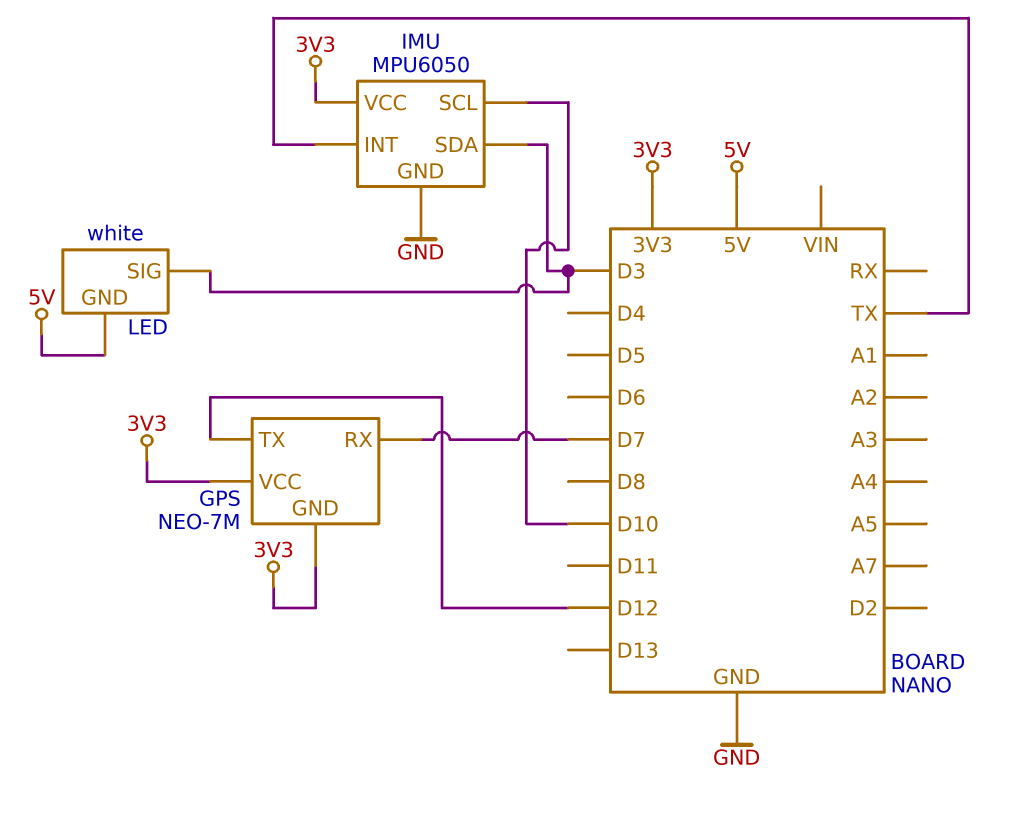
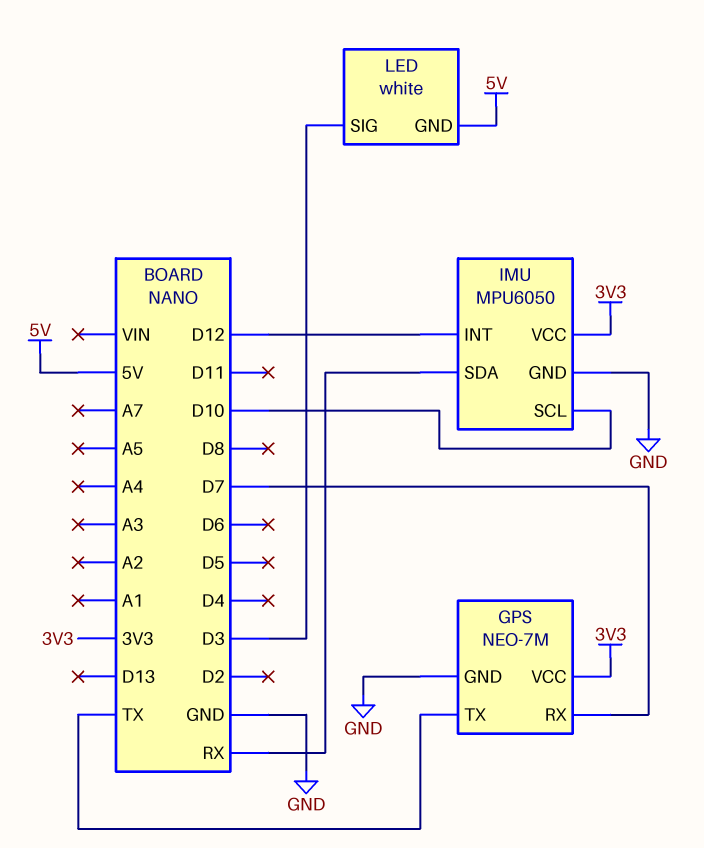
GPS pin GND: 3V3 -> GND
GPS pin TX: D12 -> TX
IMU pin INT: TX -> D12
IMU pin SDA: D3 -> RX

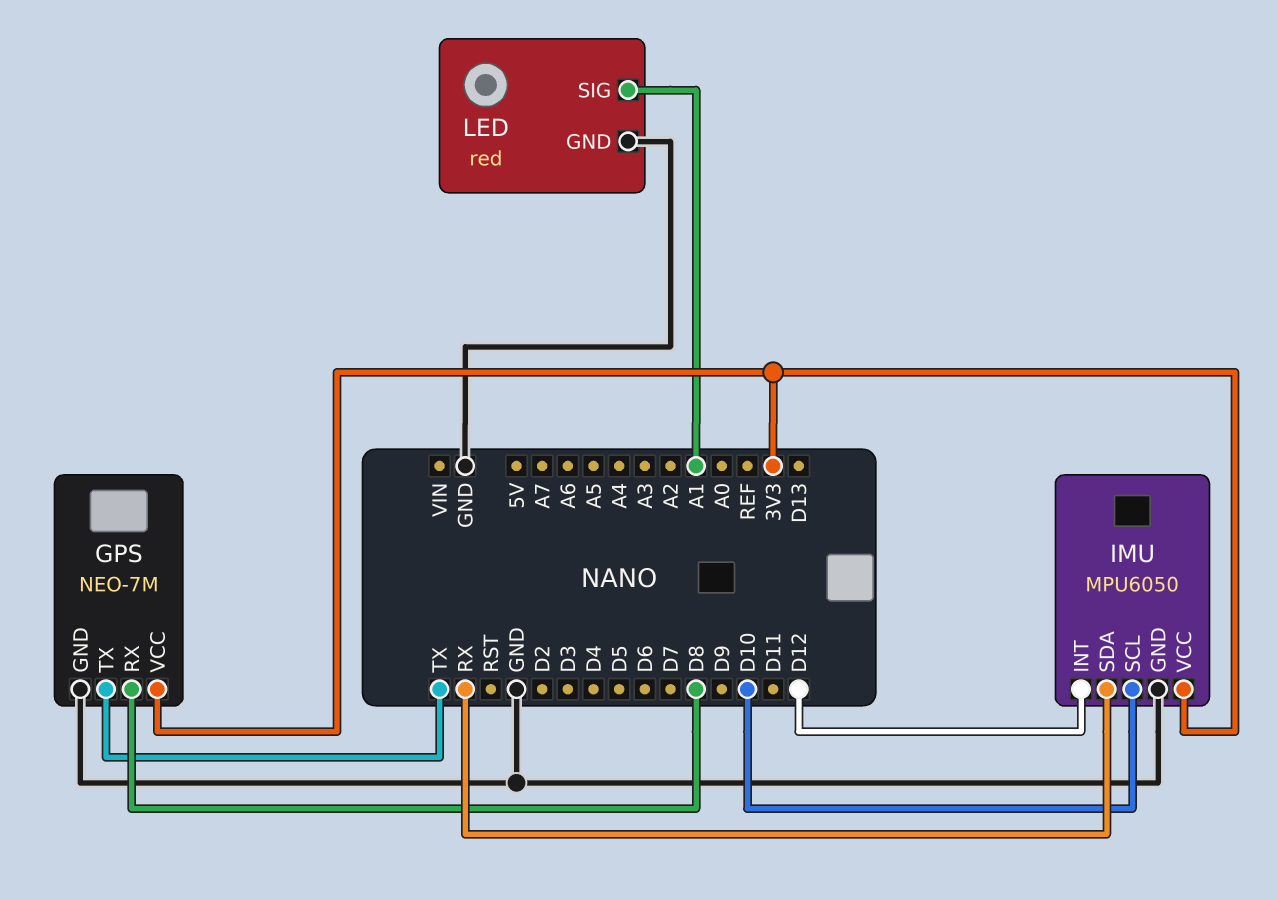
GPS pin RX: D7 -> D8
LED: white -> red
LED pin GND: 5V -> GND
LED pin SIG: D3 -> A1

